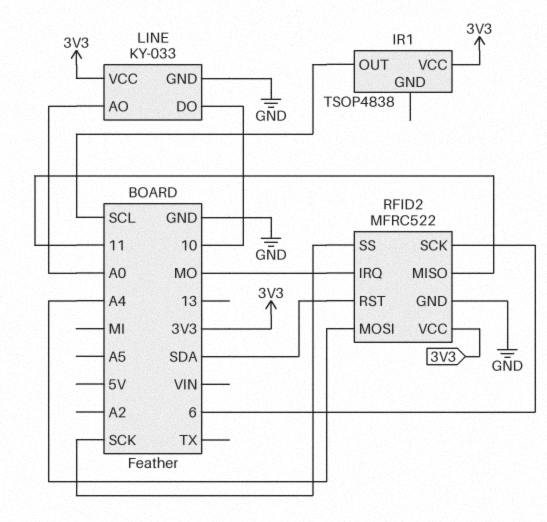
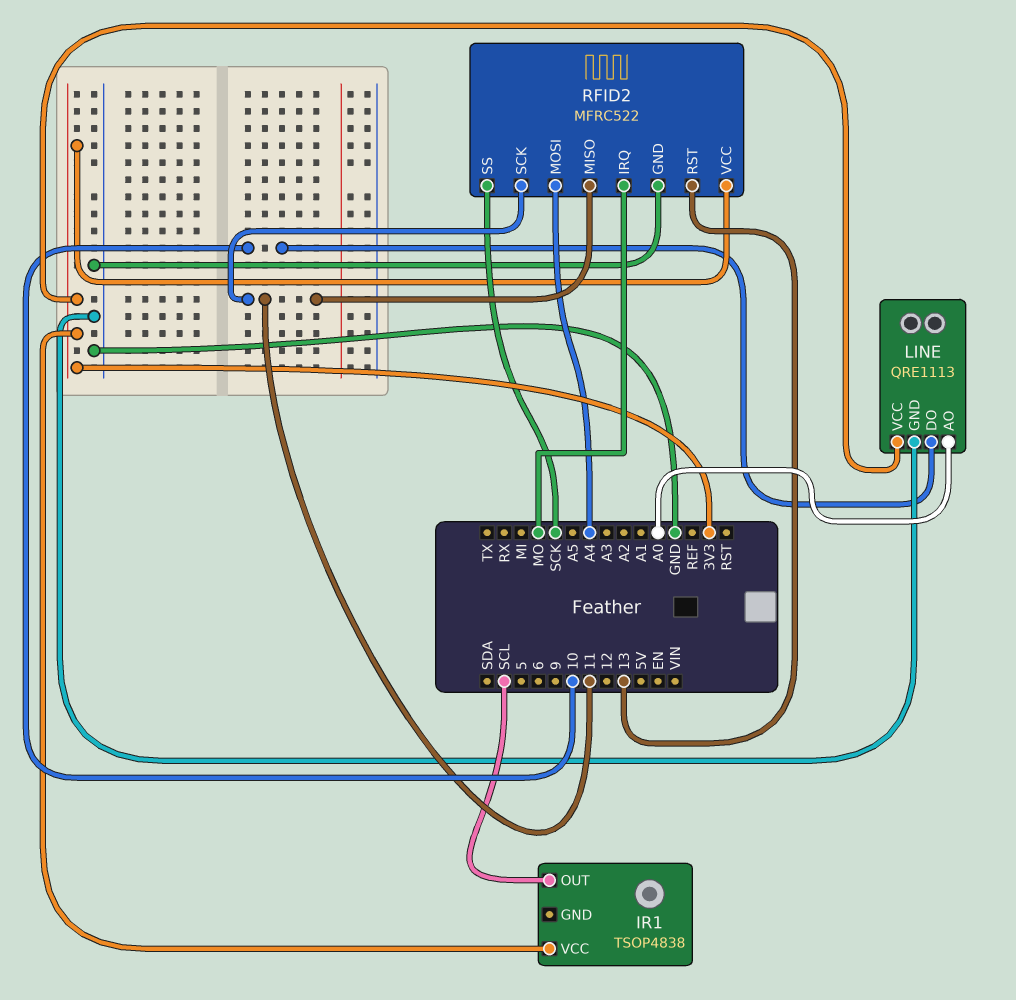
LINE: KY-033 -> QRE1113
RFID2 pin RST: SDA -> 13
RFID2 pin SCK: 6 -> 11

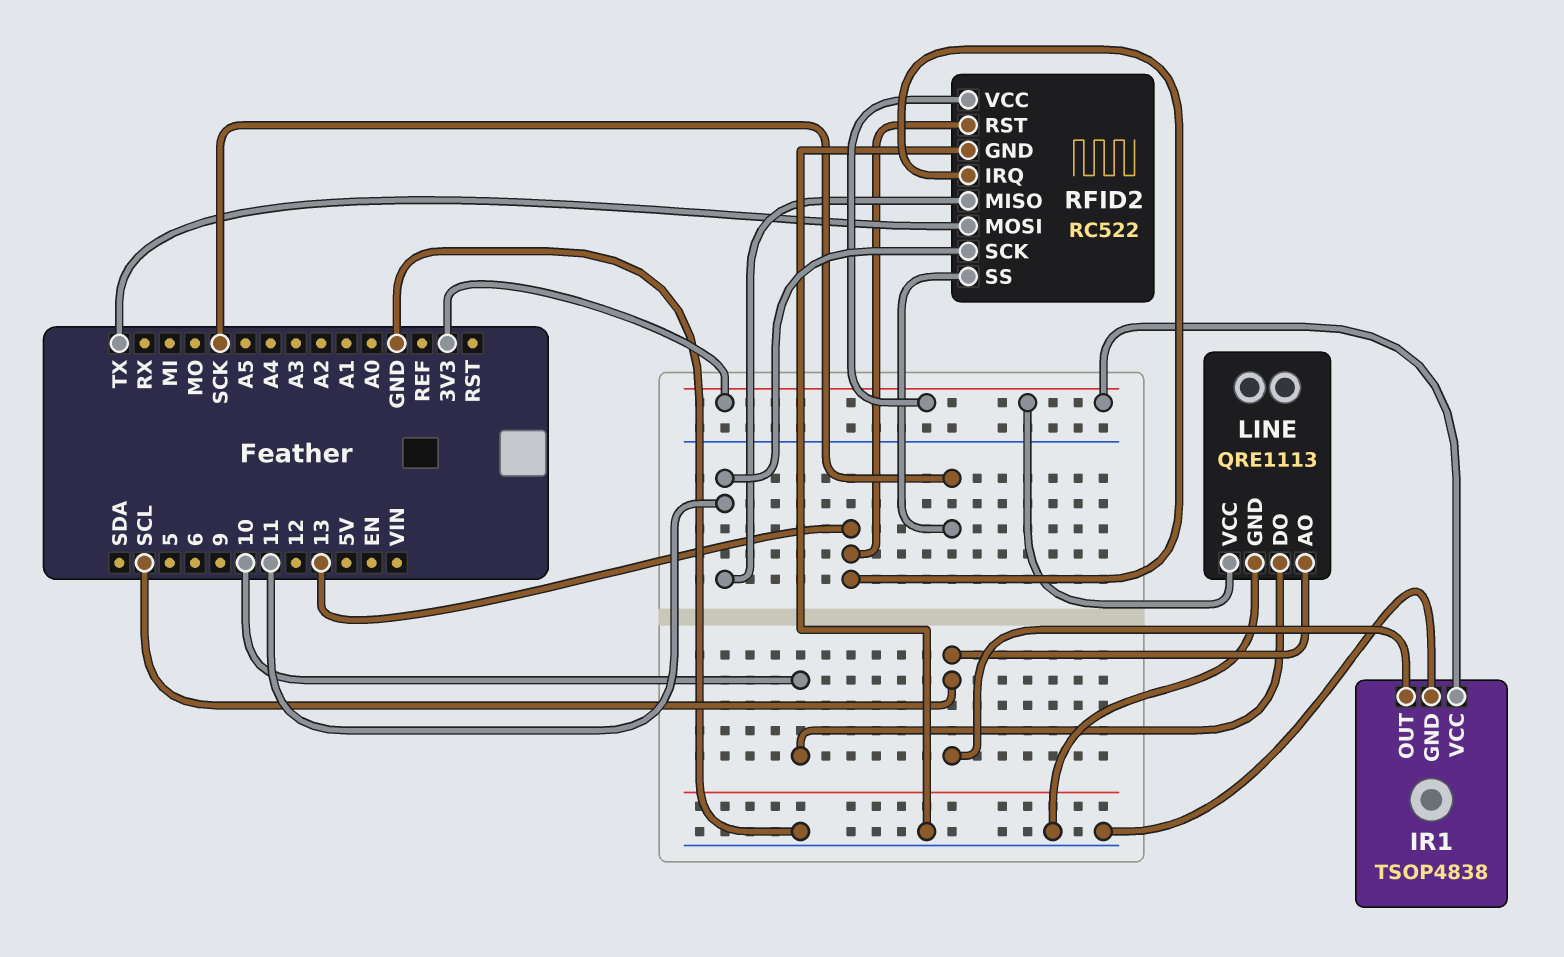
IR1 pin GND: none -> GND
LINE pin AO: A0 -> SCL
RFID2: MFRC522 -> RC522
RFID2 pin IRQ: MO -> 13
RFID2 pin MOSI: A4 -> TX

